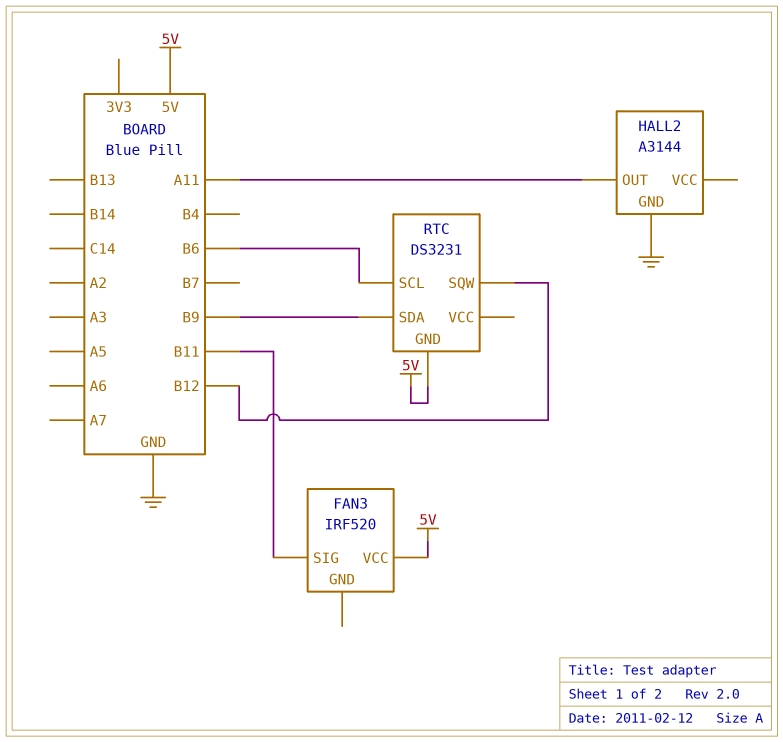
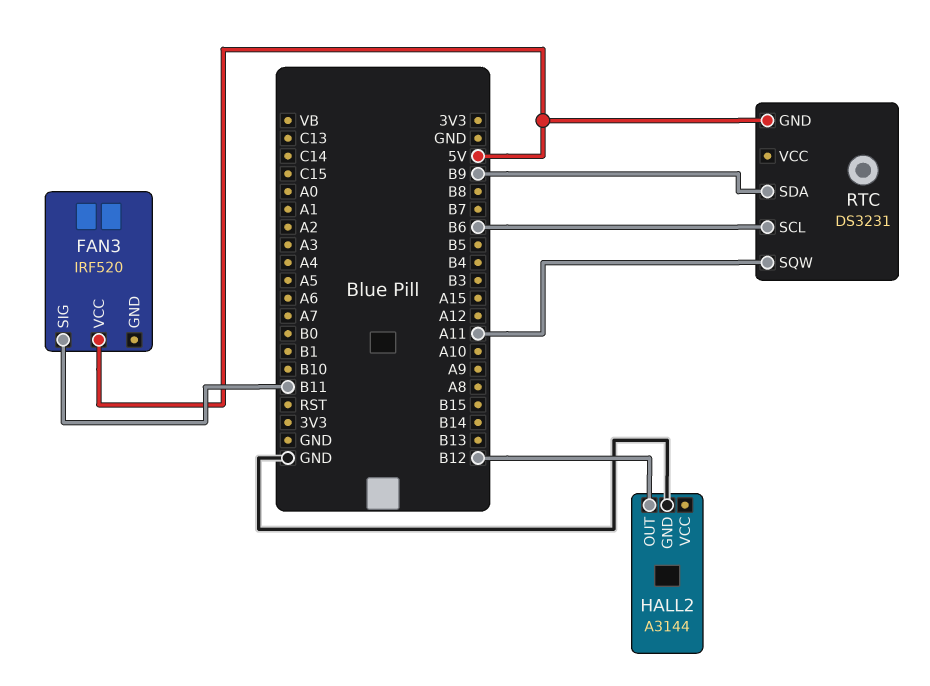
HALL2 pin OUT: A11 -> B12
RTC pin SQW: B12 -> A11

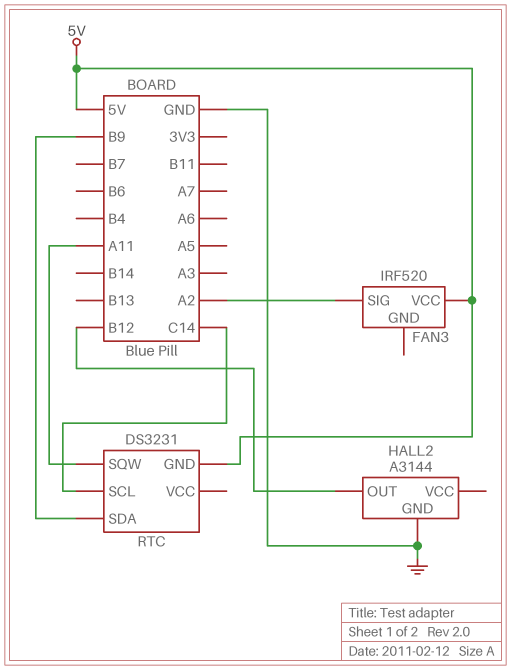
FAN3 pin SIG: B11 -> A2
RTC pin SCL: B6 -> C14

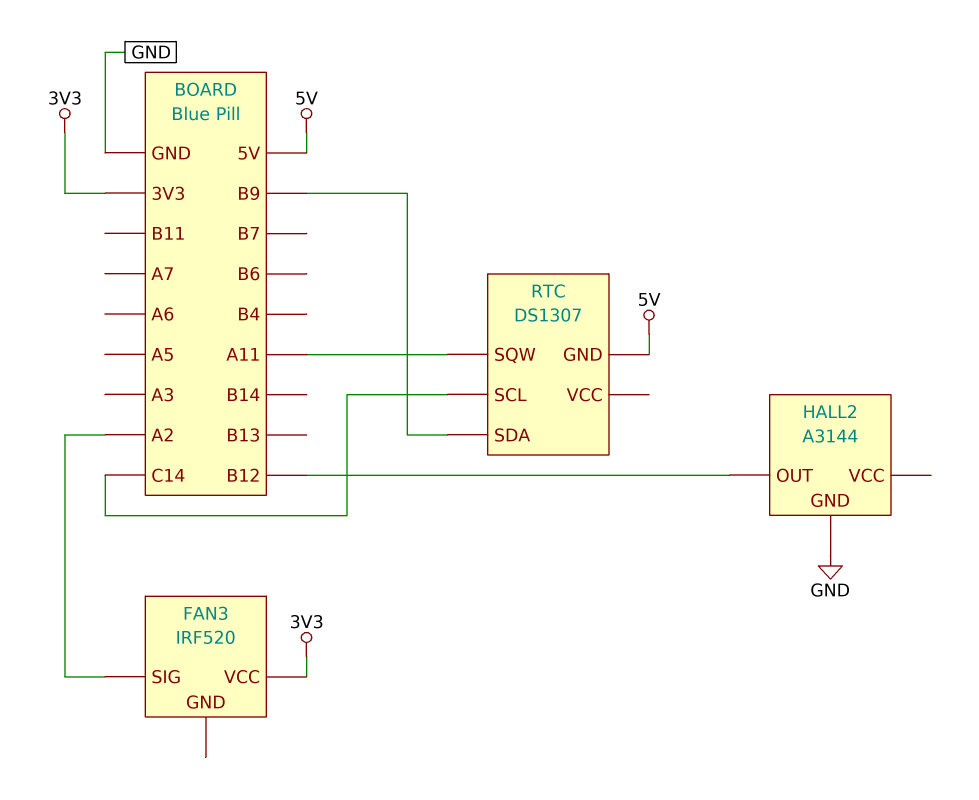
FAN3 pin VCC: 5V -> 3V3
RTC: DS3231 -> DS1307

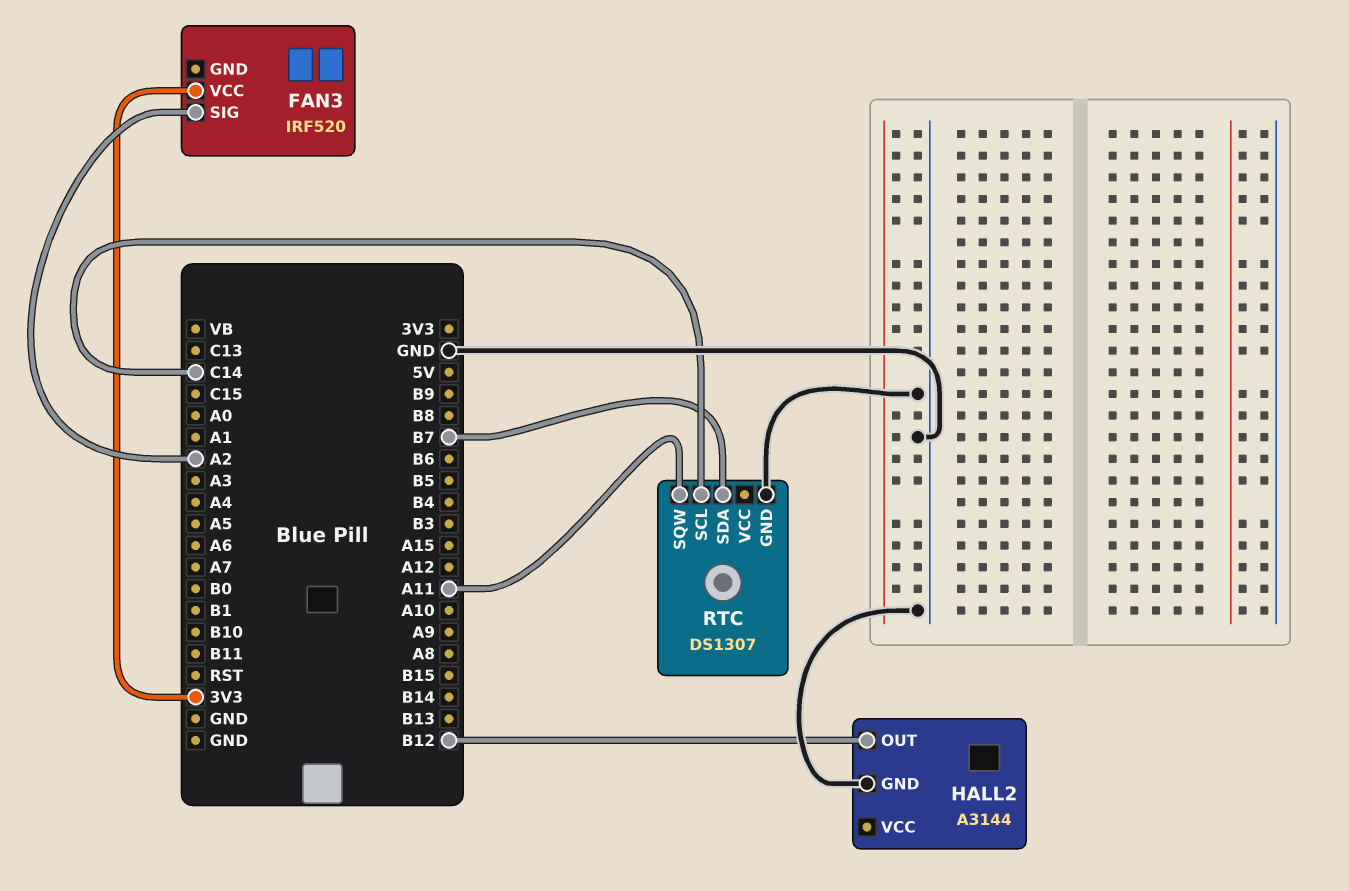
RTC pin GND: 5V -> GND
RTC pin SDA: B9 -> B7

